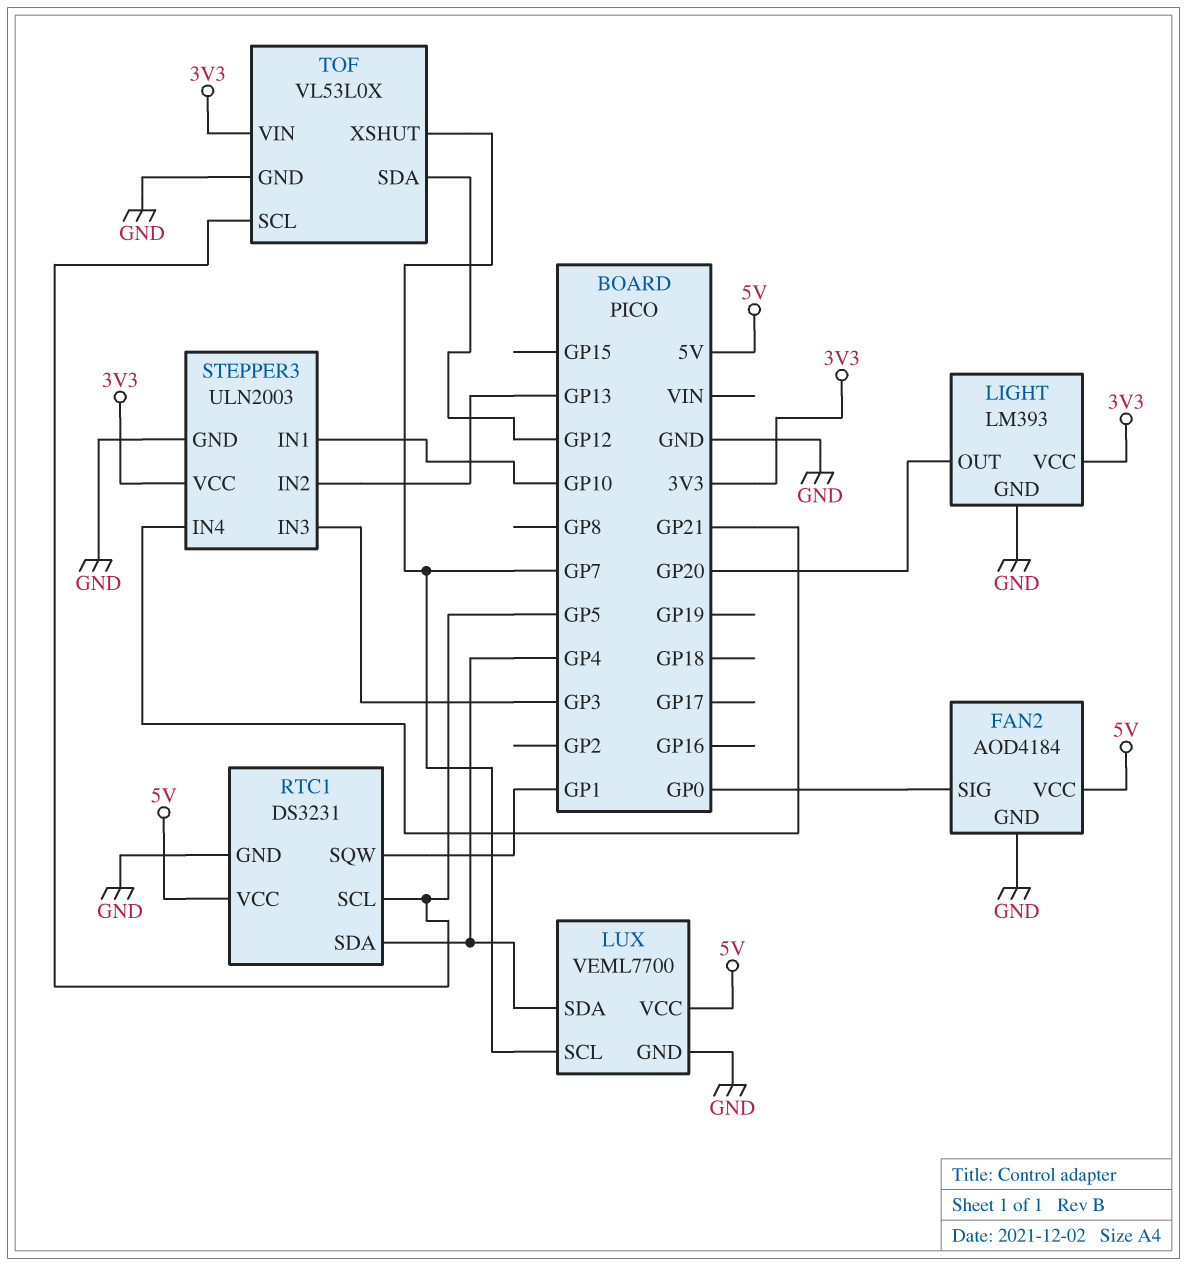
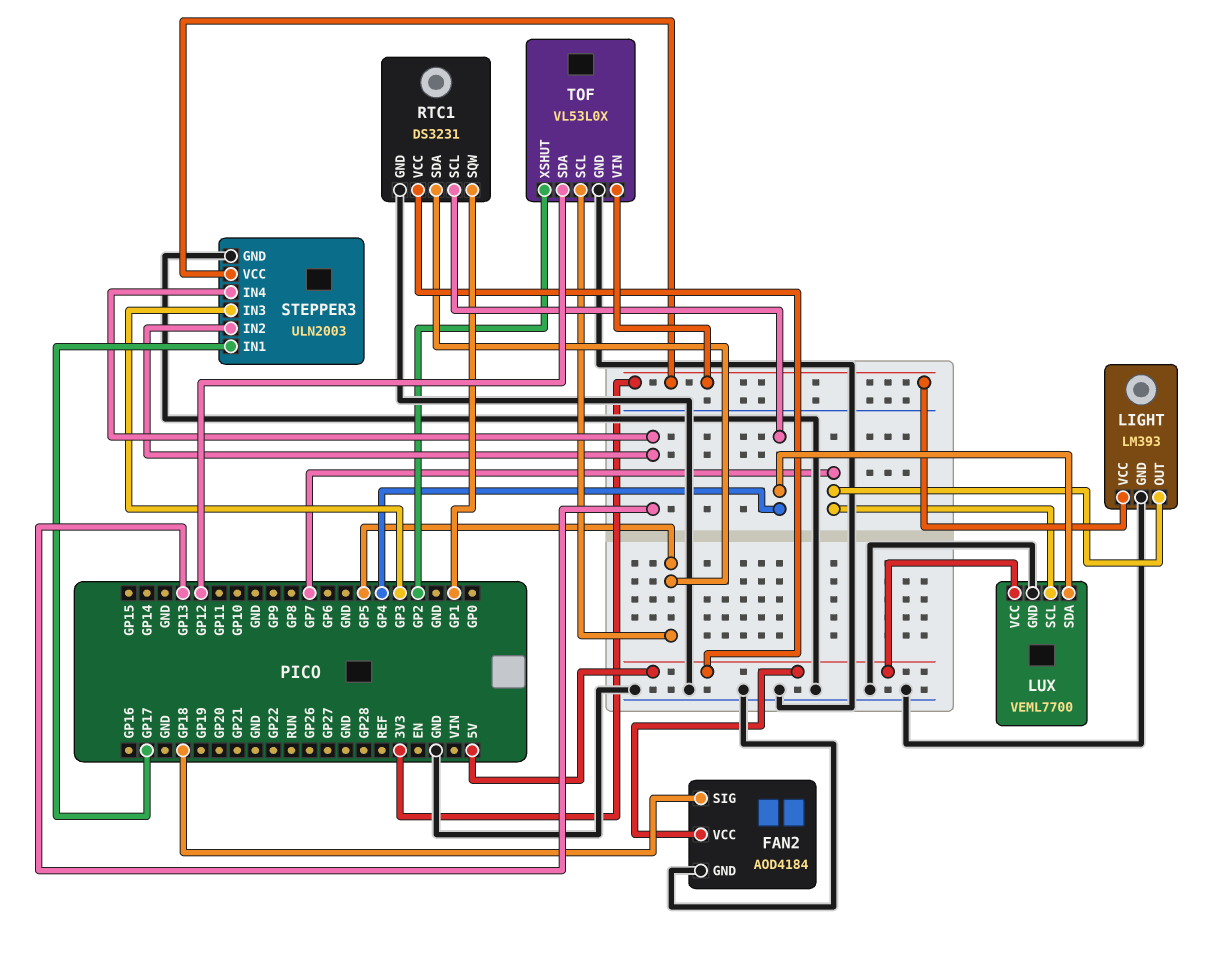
FAN2 pin SIG: GP0 -> GP18
LIGHT pin OUT: GP20 -> GP7
RTC1 pin SCL: GP5 -> GP4
RTC1 pin SDA: GP4 -> GP5
STEPPER3 pin IN1: GP10 -> GP17
STEPPER3 pin IN4: GP21 -> GP13
TOF pin XSHUT: GP7 -> GP2

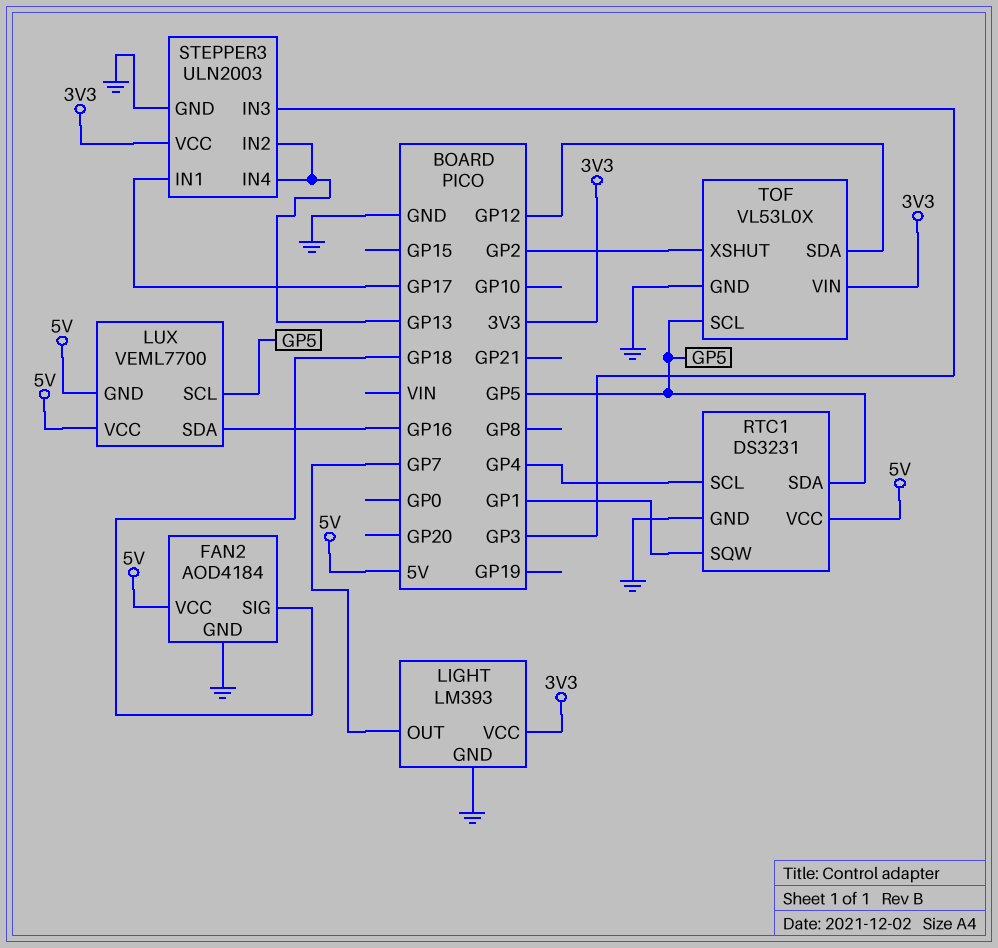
LUX pin GND: GND -> 5V
LUX pin SCL: GP7 -> GP5
LUX pin SDA: GP4 -> GP16

